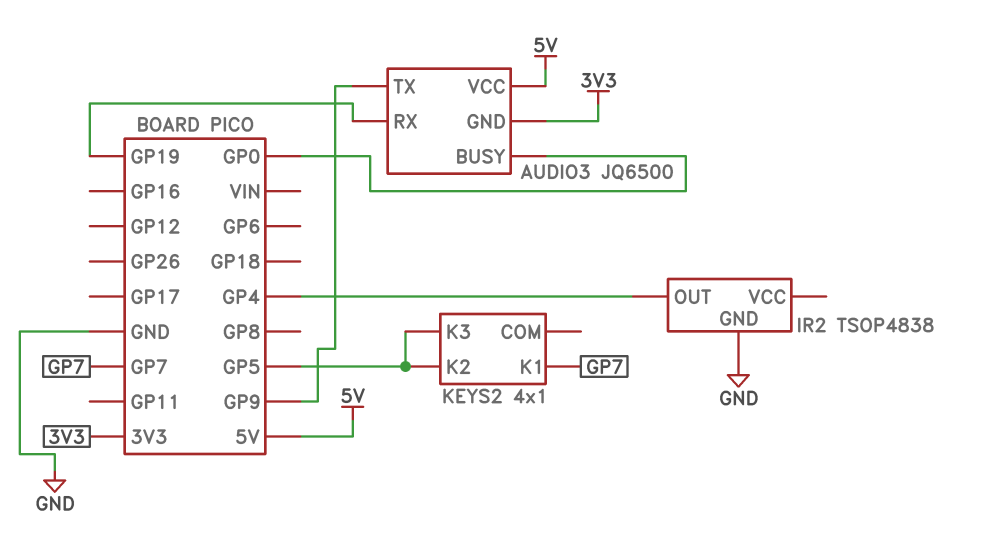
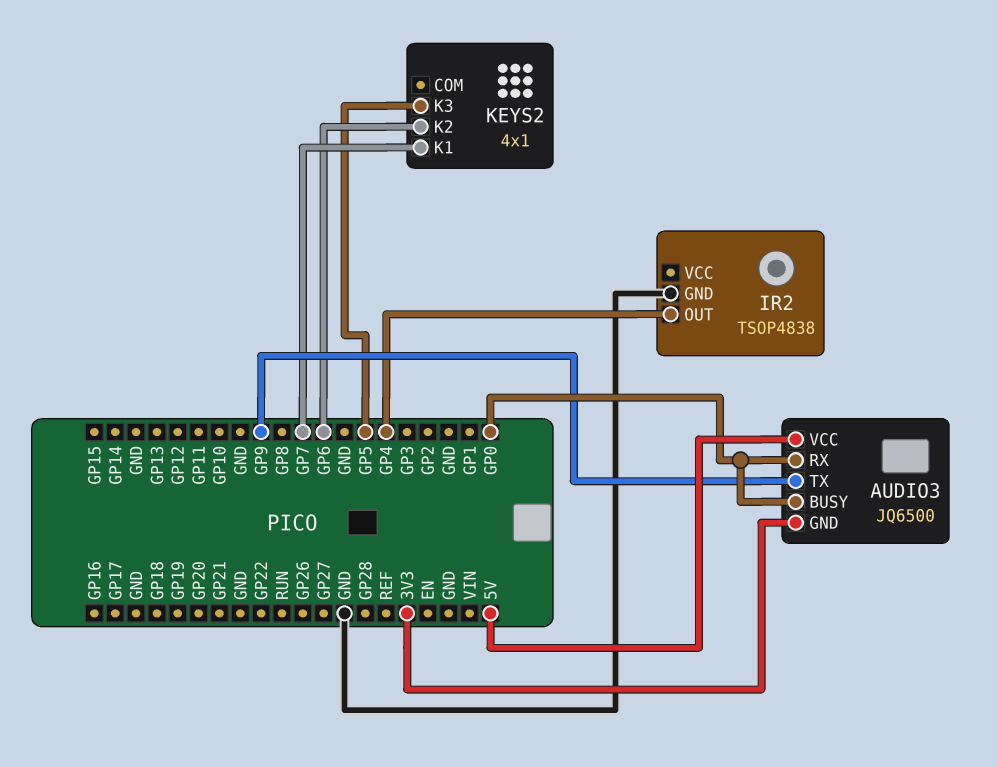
AUDIO3 pin RX: GP19 -> GP0
KEYS2 pin K2: GP5 -> GP6

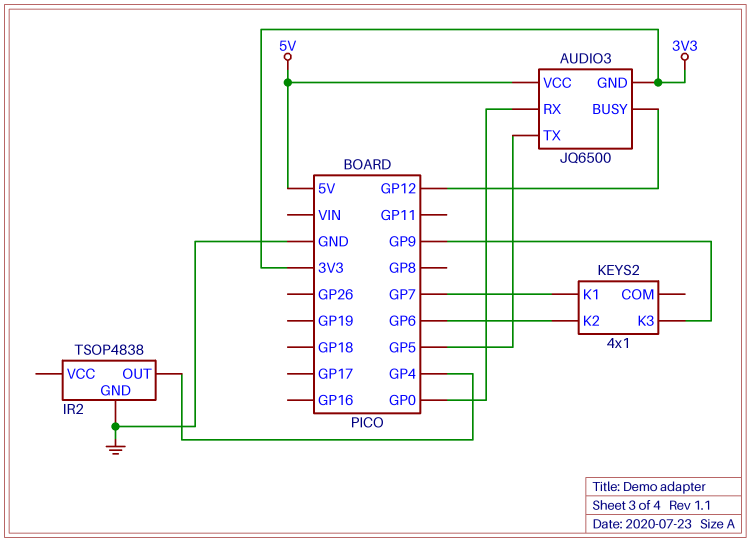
AUDIO3 pin BUSY: GP0 -> GP12
AUDIO3 pin TX: GP9 -> GP5
KEYS2 pin K3: GP5 -> GP9

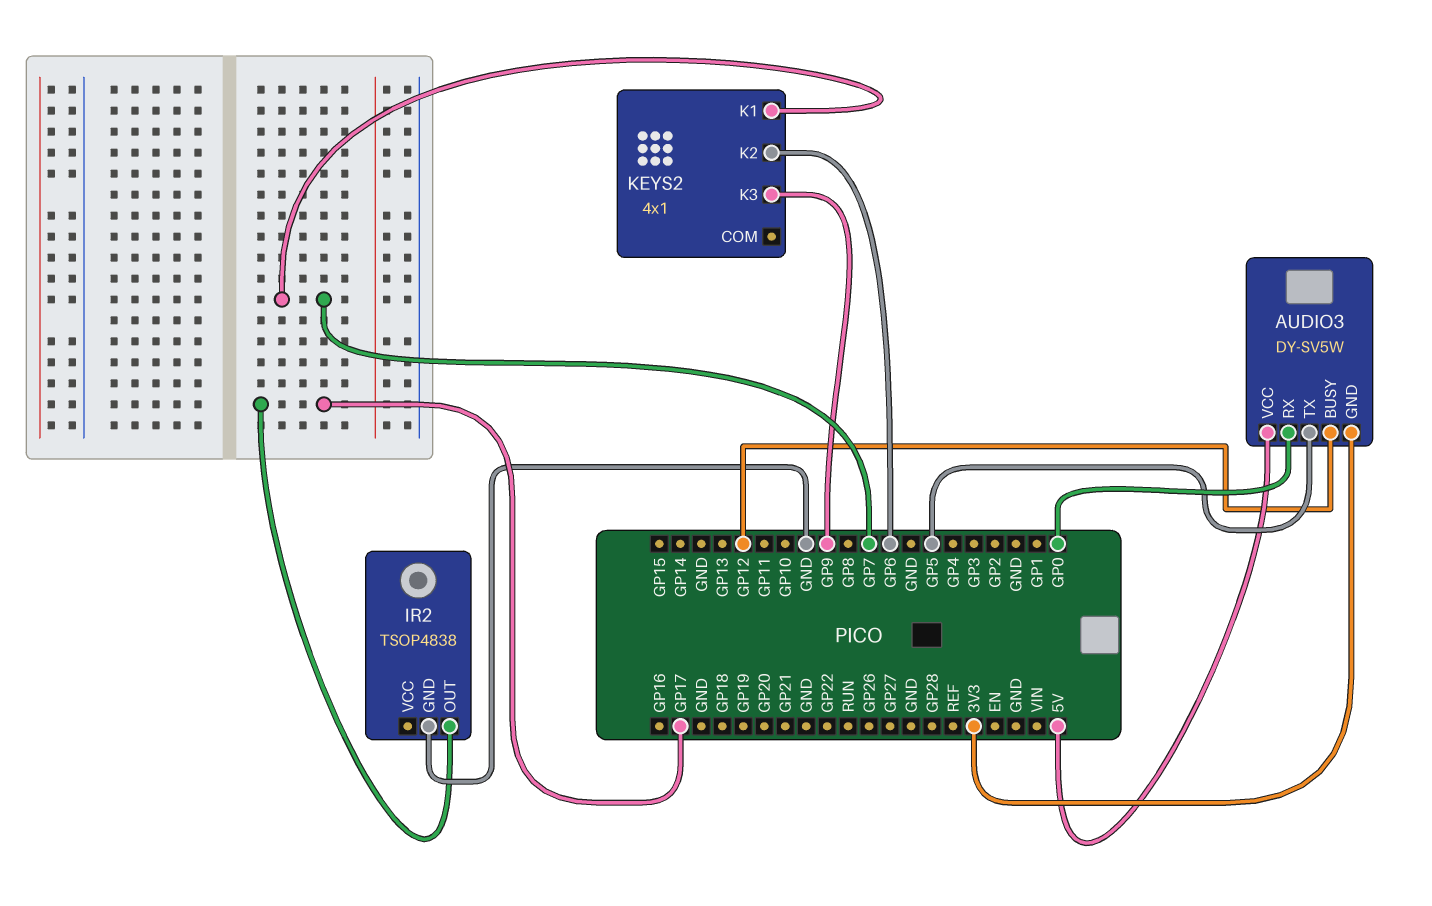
AUDIO3: JQ6500 -> DY-SV5W
IR2 pin OUT: GP4 -> GP17

